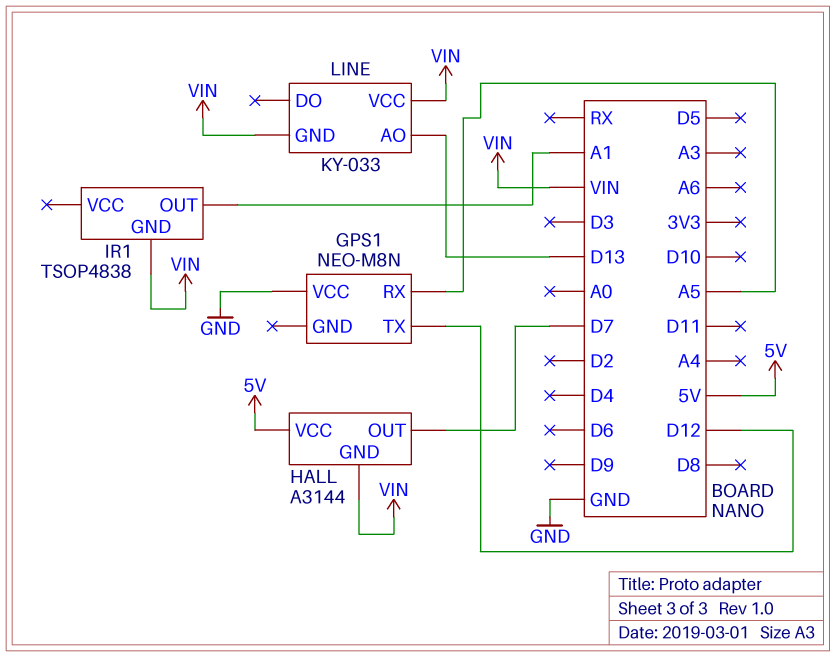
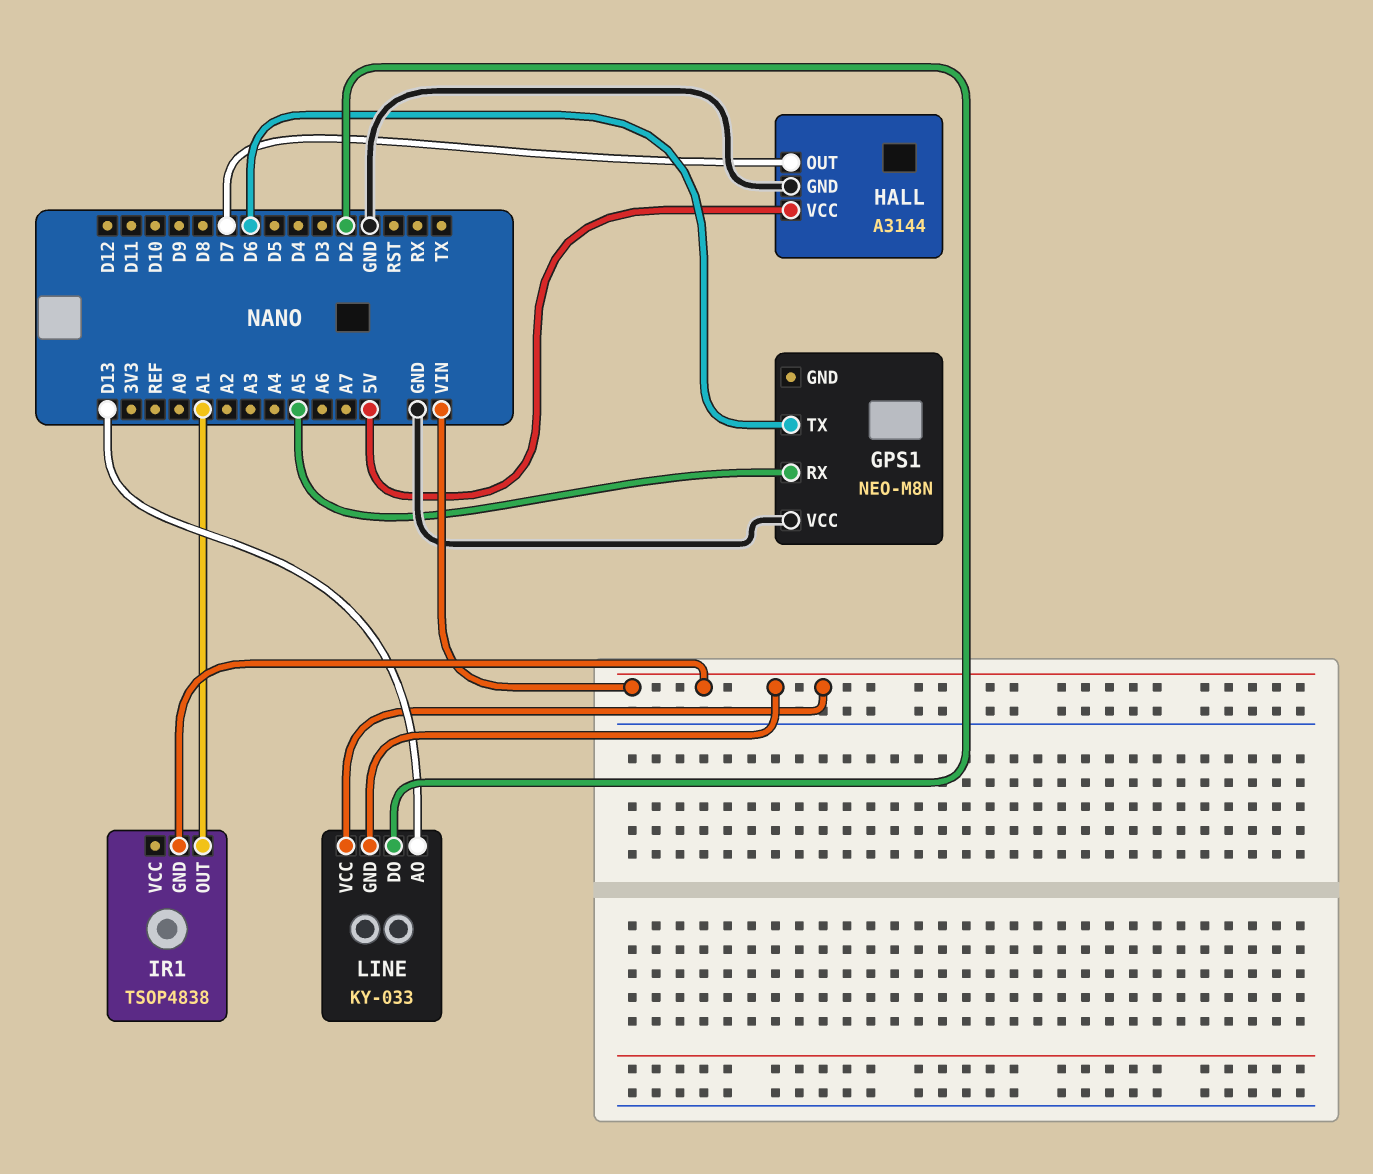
GPS1 pin TX: D12 -> D6
HALL pin GND: VIN -> GND
LINE pin DO: none -> D2

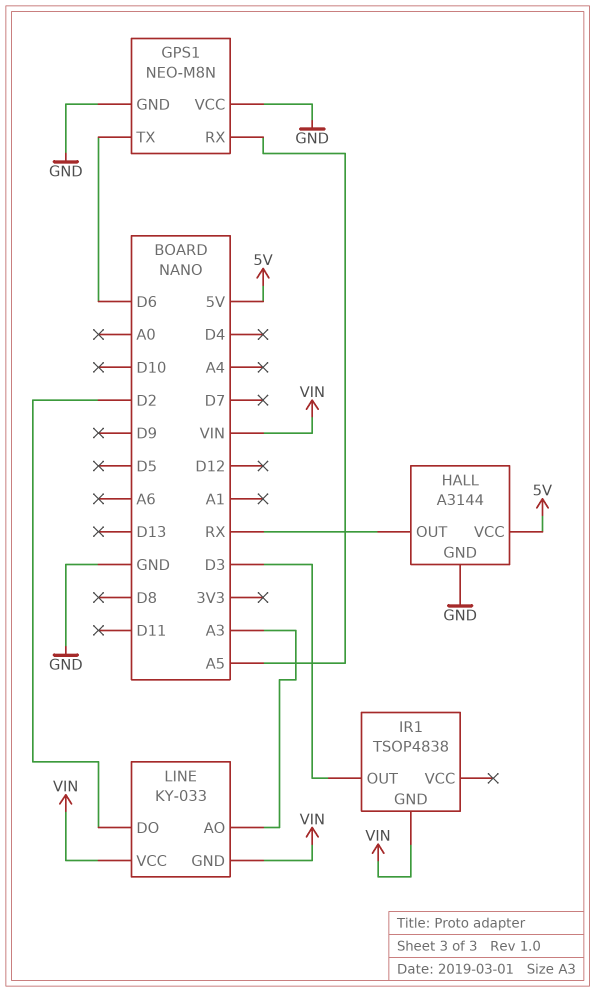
GPS1 pin GND: none -> GND
HALL pin OUT: D7 -> RX
IR1 pin OUT: A1 -> D3
LINE pin AO: D13 -> A3

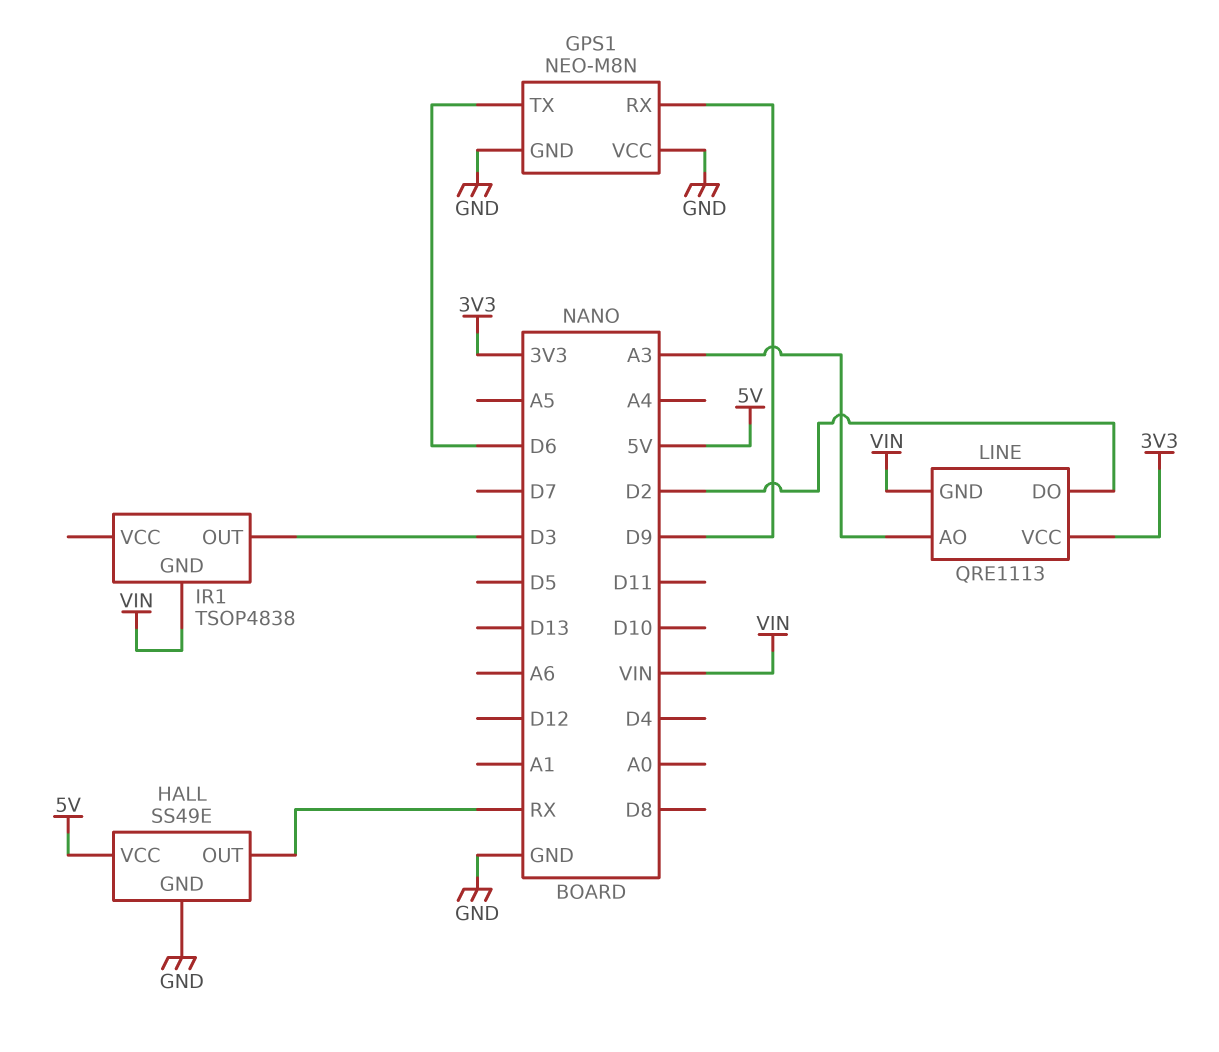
GPS1 pin RX: A5 -> D9
HALL: A3144 -> SS49E
LINE: KY-033 -> QRE1113
LINE pin VCC: VIN -> 3V3

